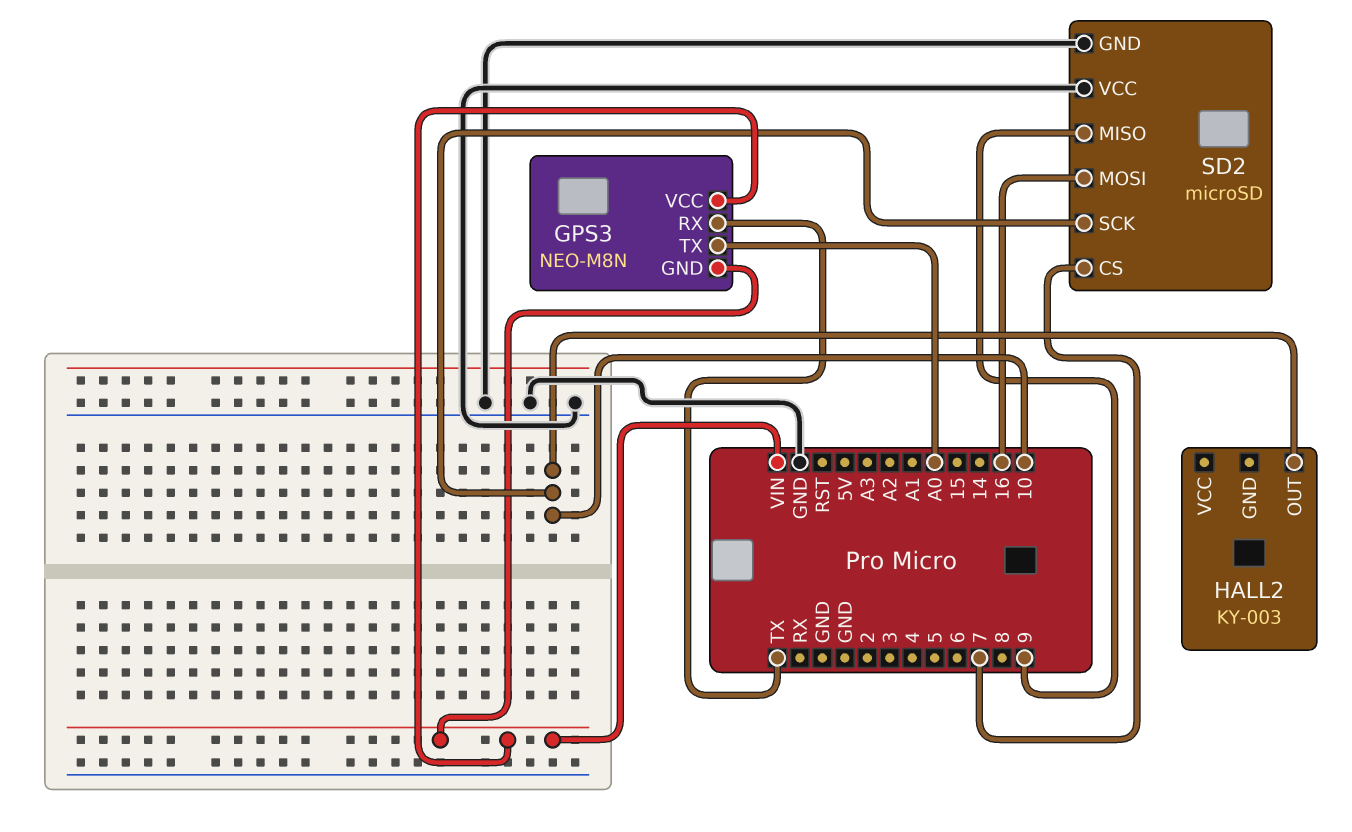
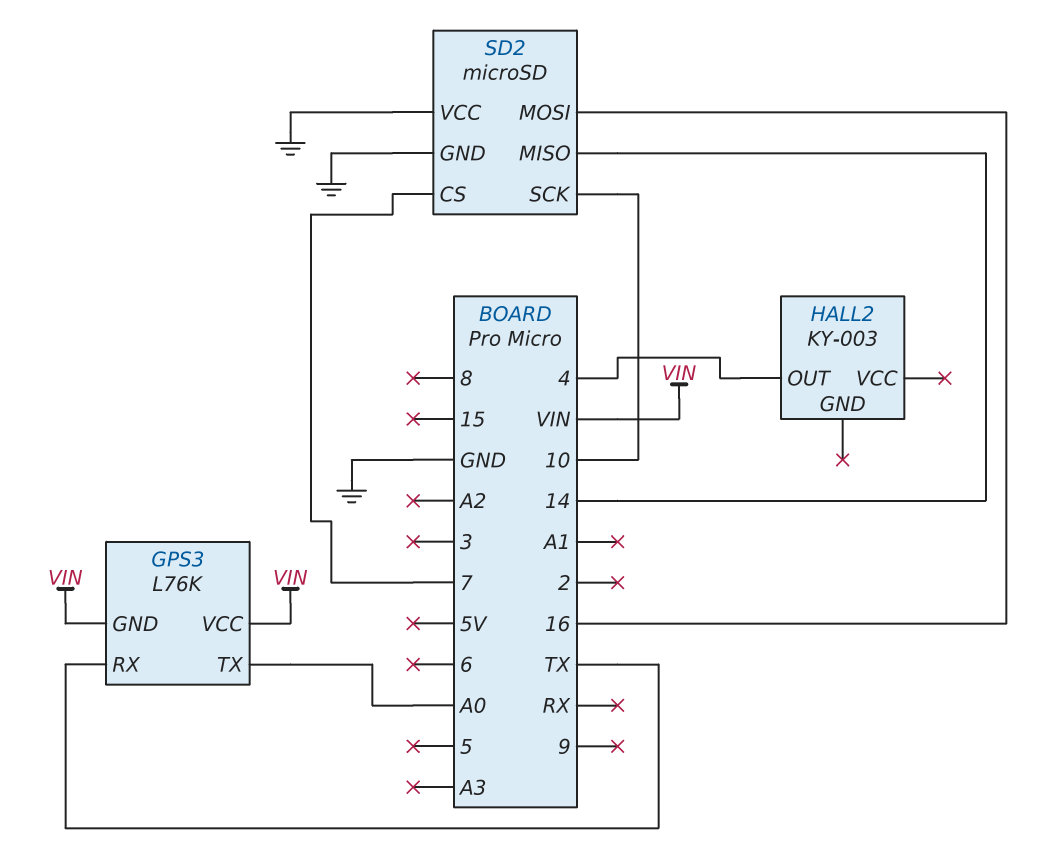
GPS3: NEO-M8N -> L76K
HALL2 pin OUT: 10 -> 4
SD2 pin MISO: 9 -> 14

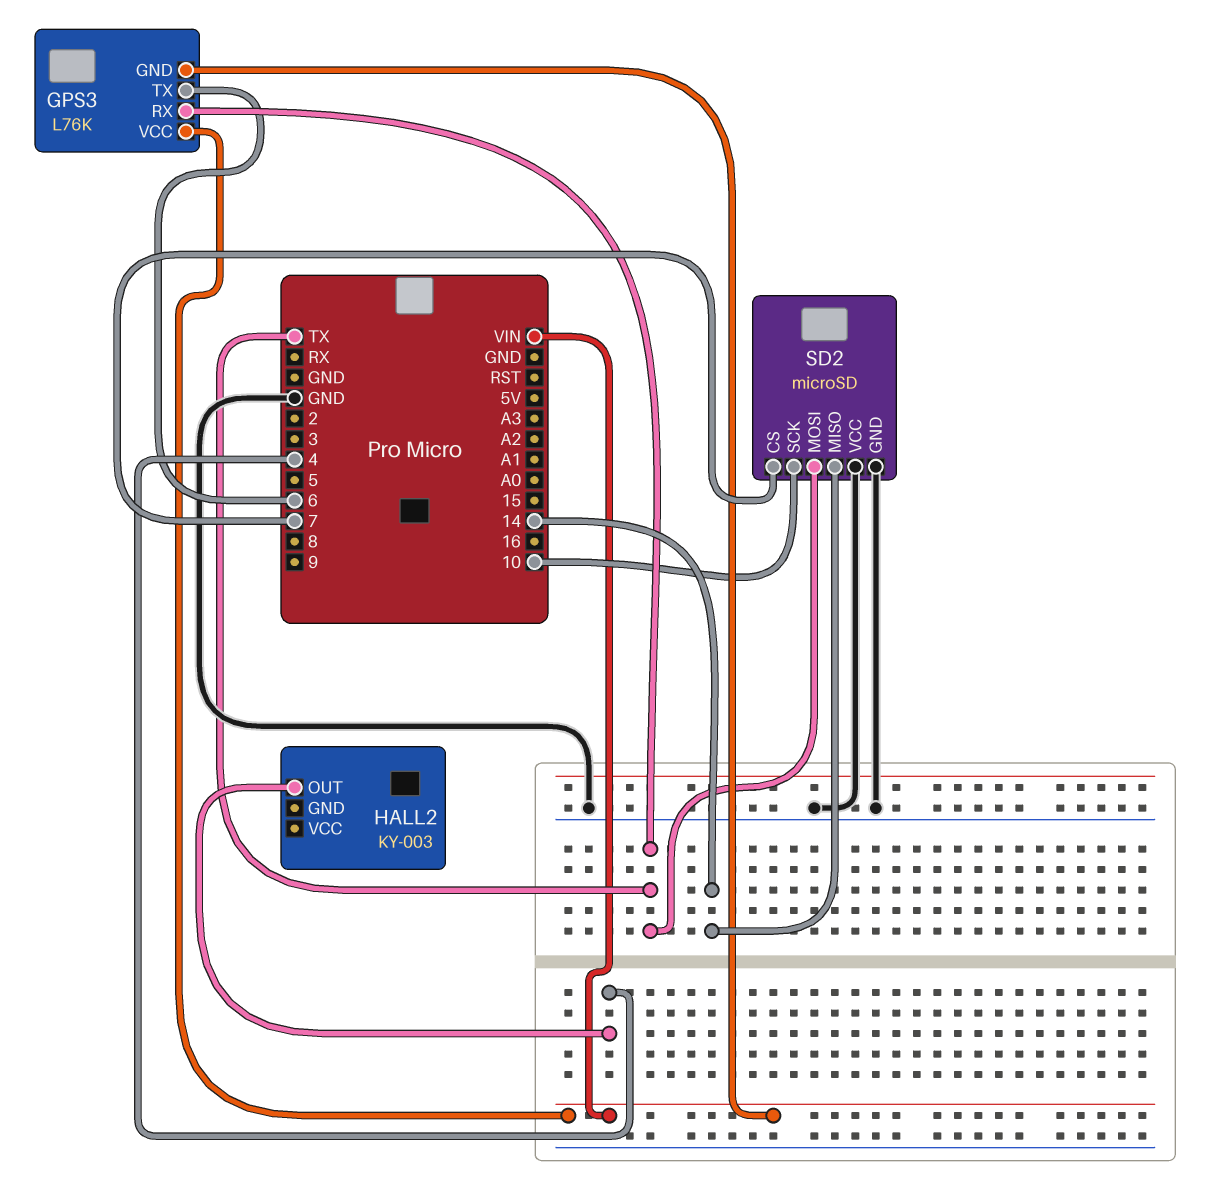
GPS3 pin TX: A0 -> 6
SD2 pin MOSI: 16 -> TX

